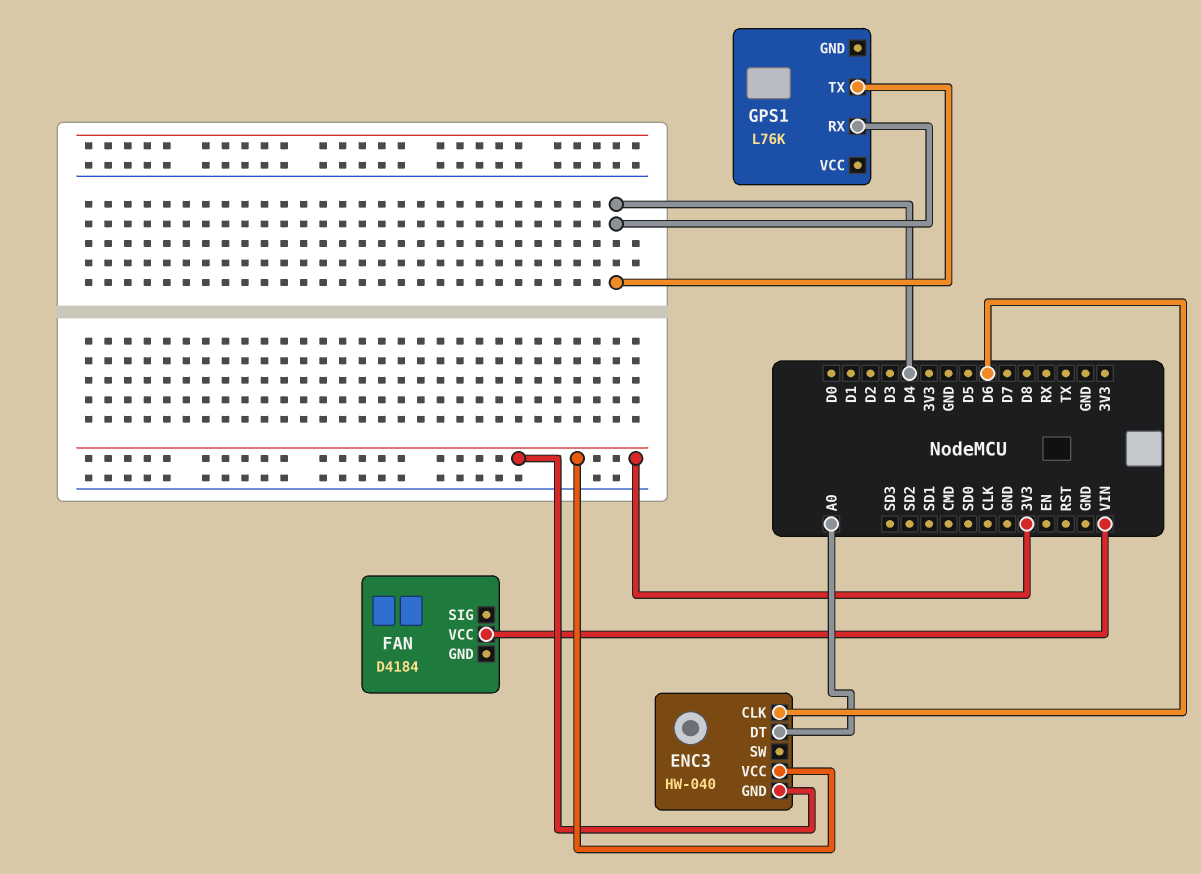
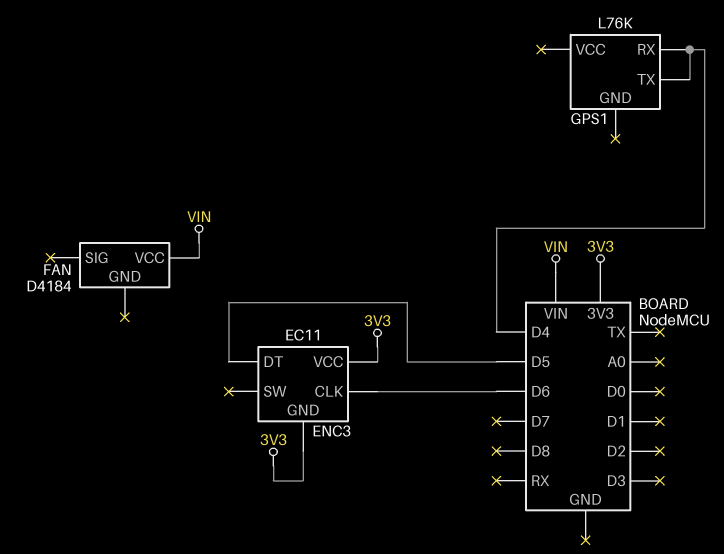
ENC3: HW-040 -> EC11
ENC3 pin DT: A0 -> D5

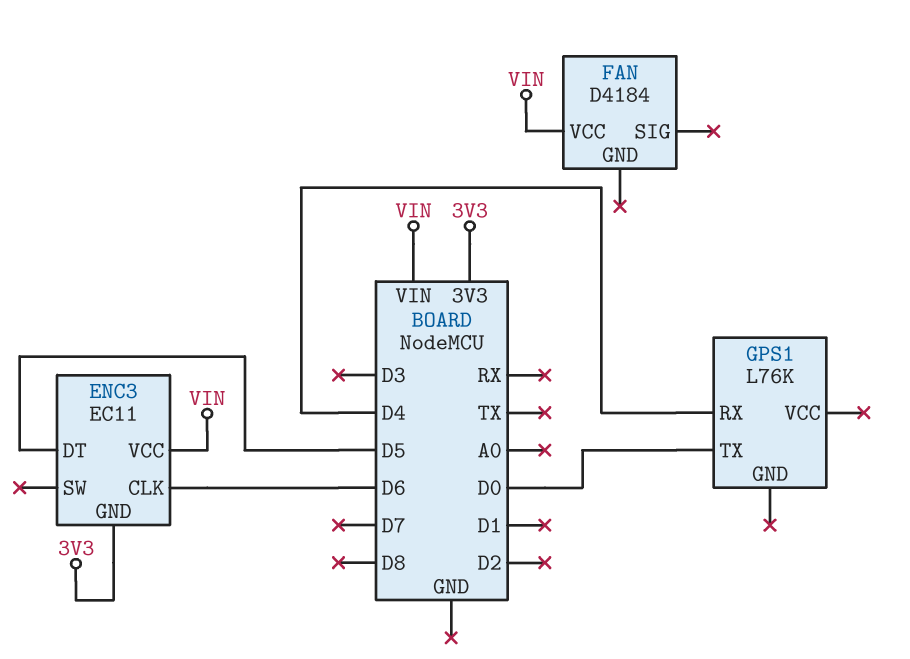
ENC3 pin VCC: 3V3 -> VIN
GPS1 pin TX: D4 -> D0

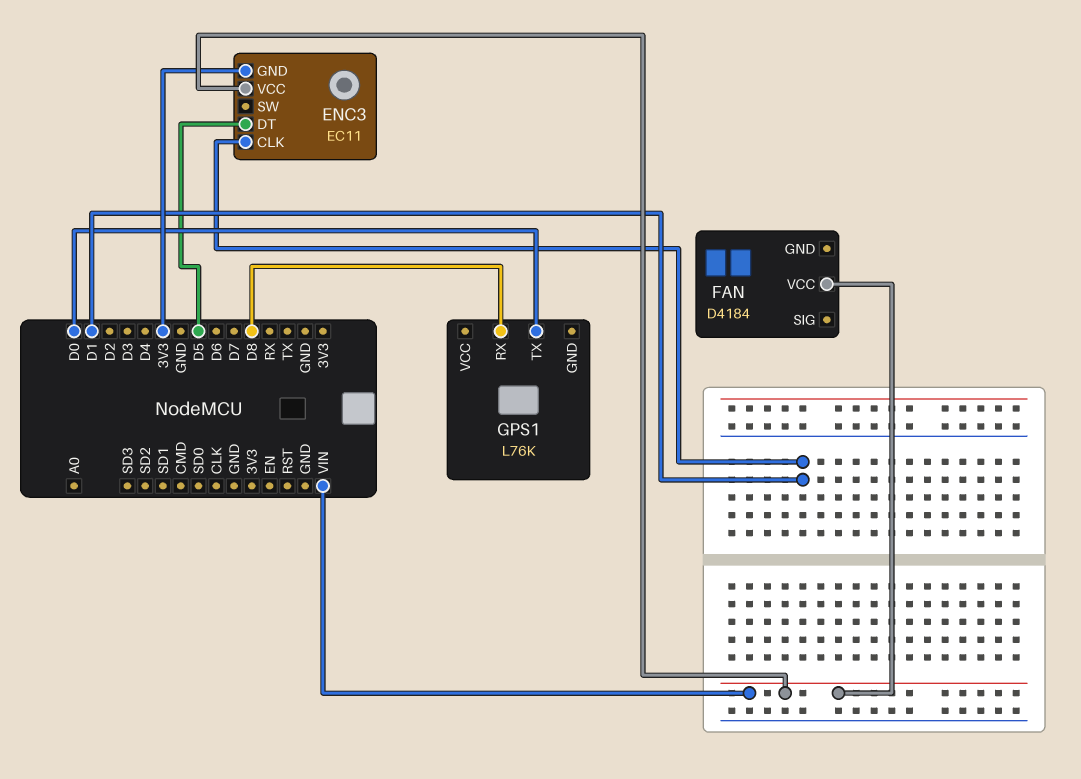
ENC3 pin CLK: D6 -> D1
GPS1 pin RX: D4 -> D8

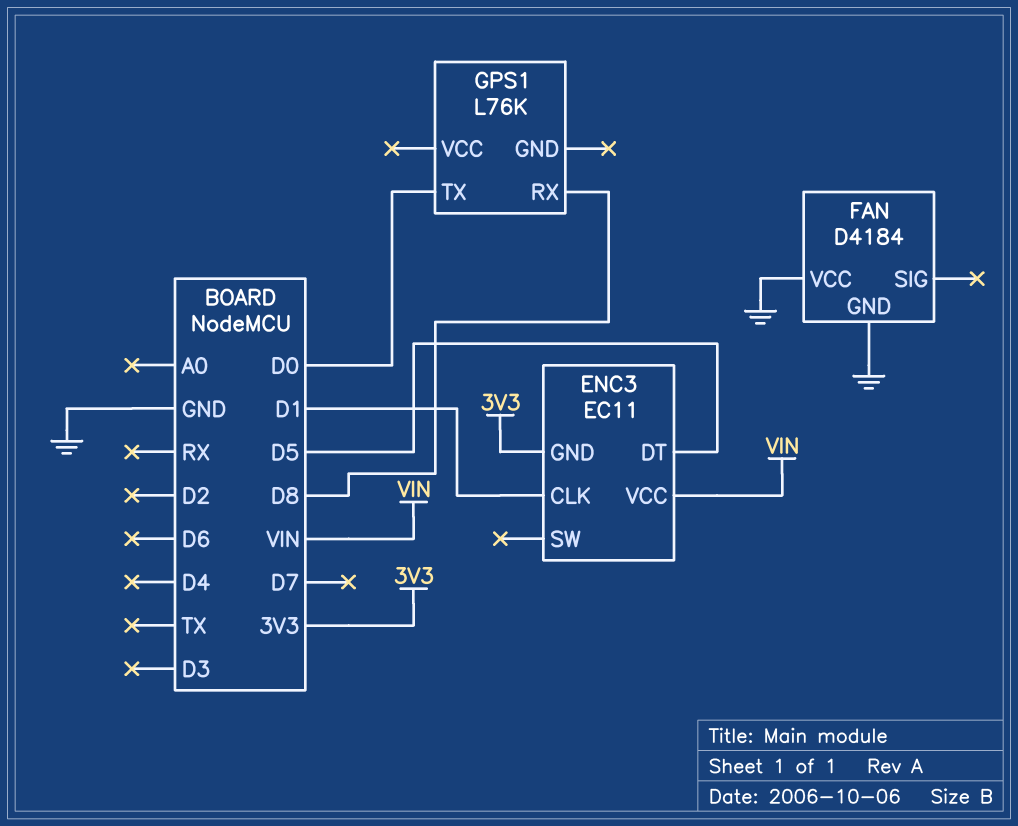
FAN pin GND: none -> GND
FAN pin VCC: VIN -> GND

